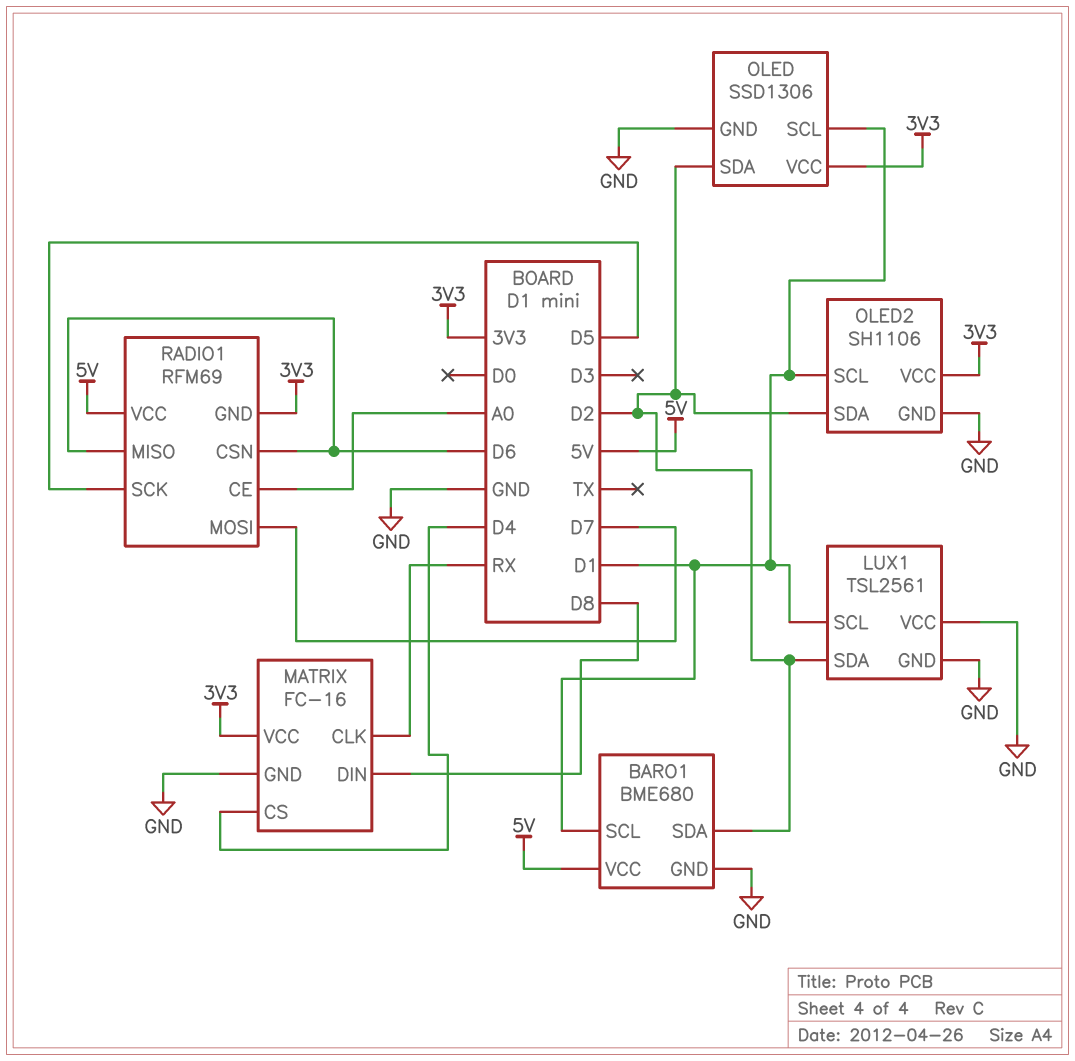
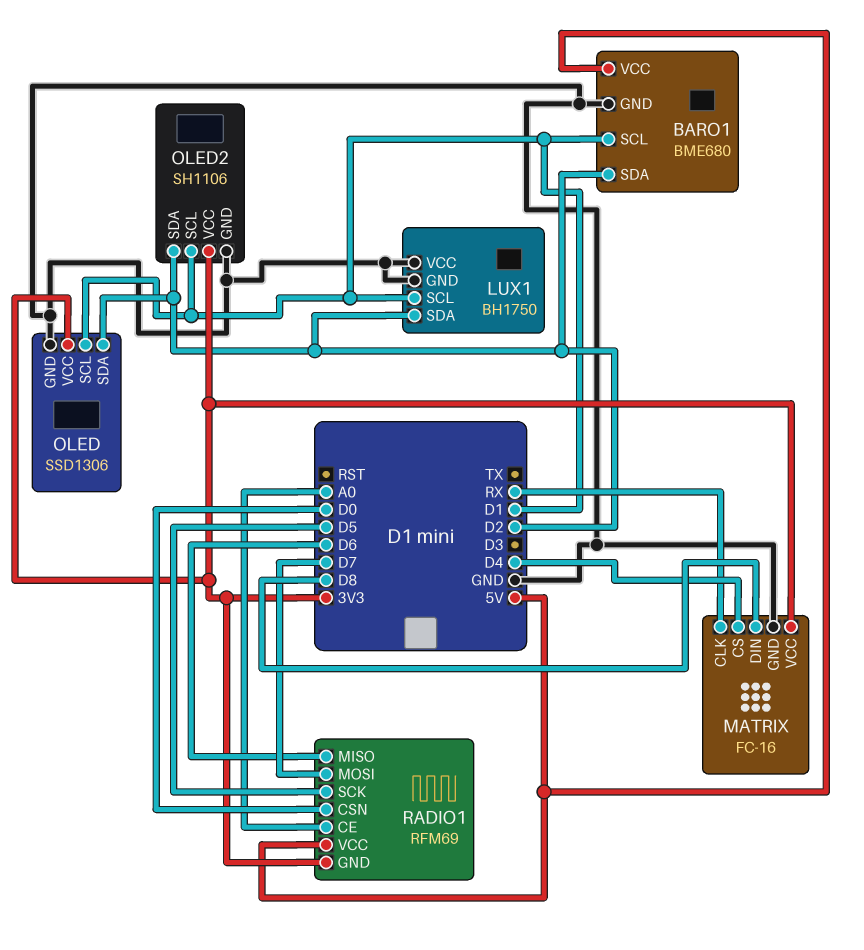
LUX1: TSL2561 -> BH1750
RADIO1 pin CSN: D6 -> D0

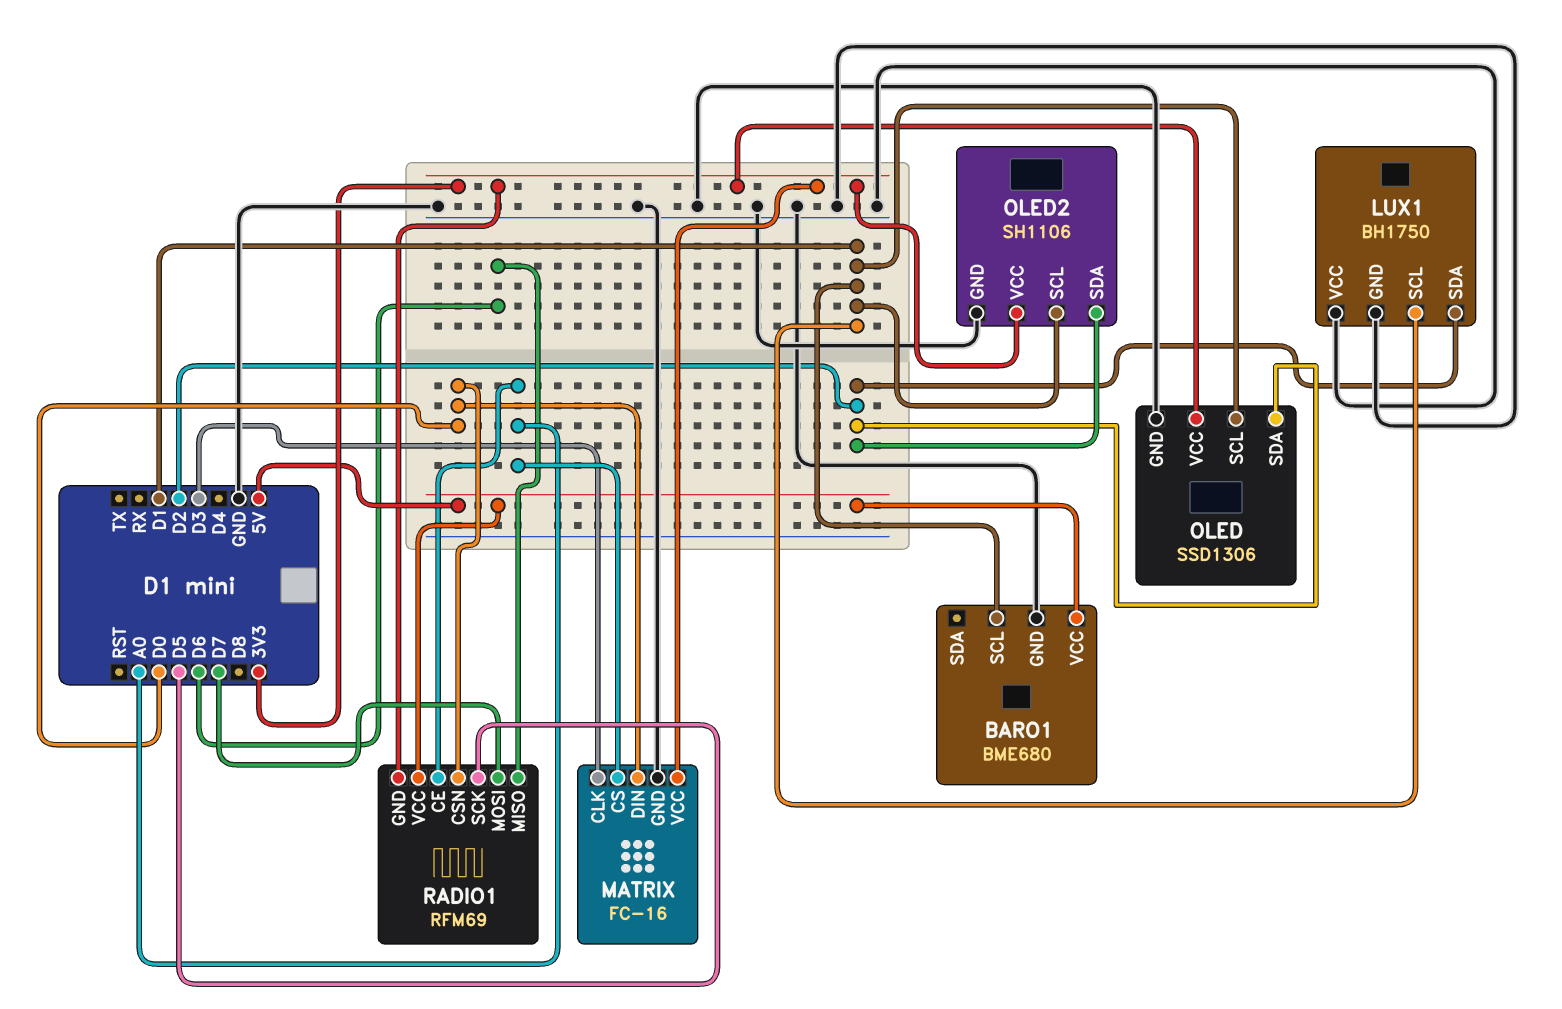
BARO1 pin SDA: D2 -> none
MATRIX pin CLK: RX -> D3
MATRIX pin CS: D4 -> A0
MATRIX pin DIN: D8 -> D0

